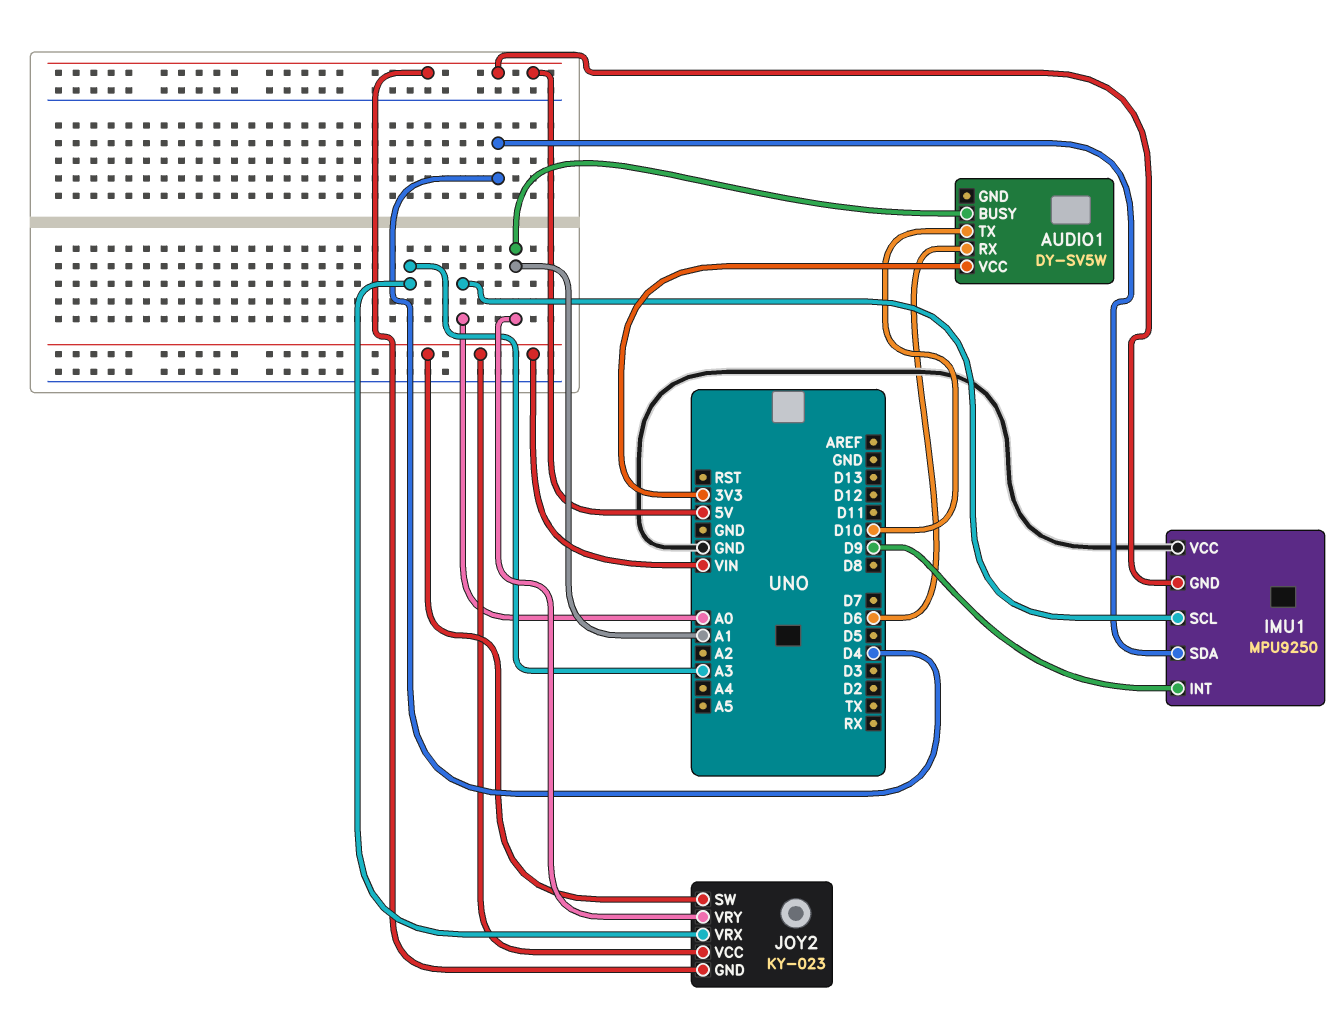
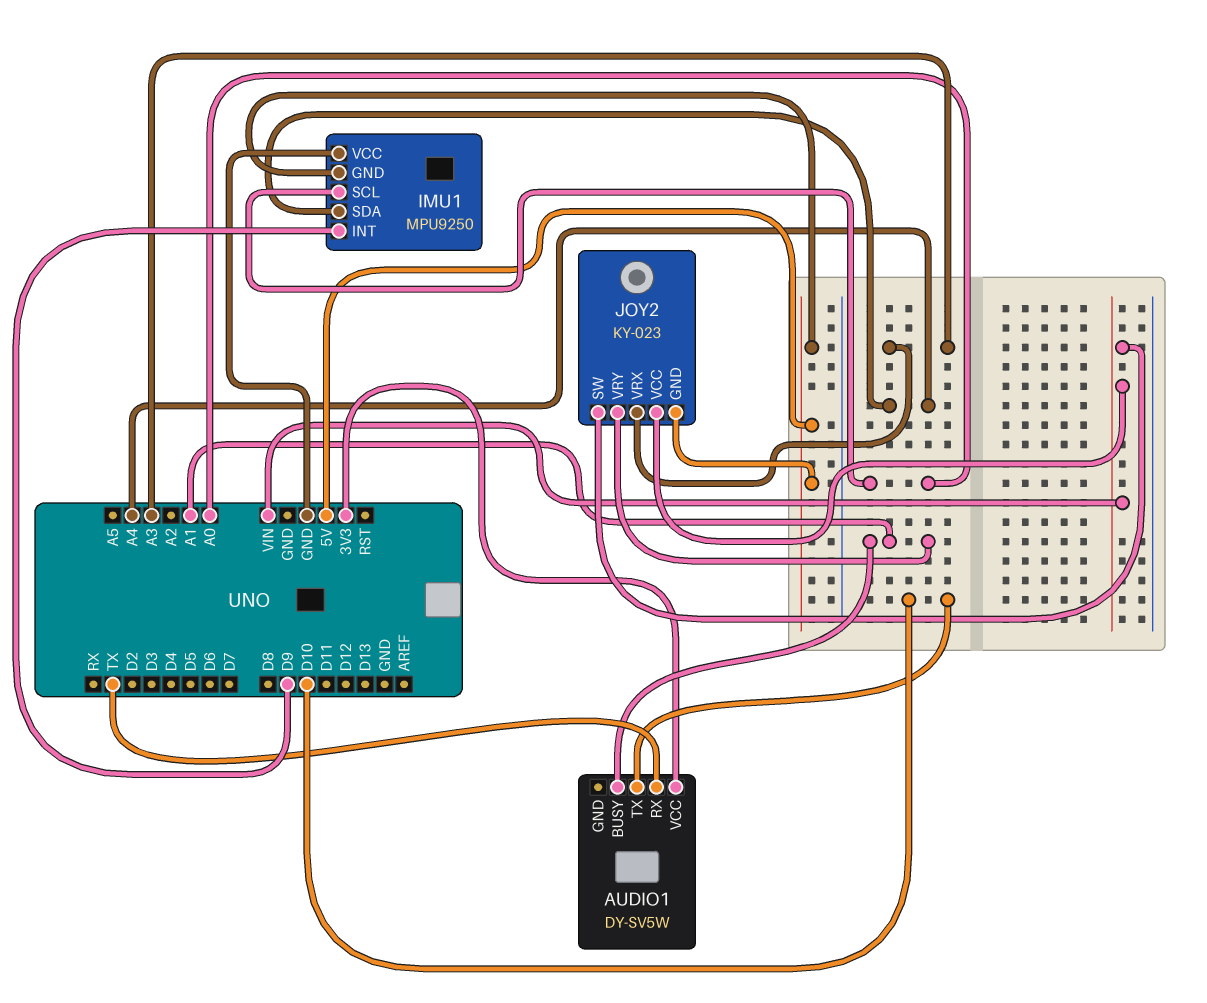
AUDIO1 pin RX: D6 -> TX
IMU1 pin SDA: D4 -> A4

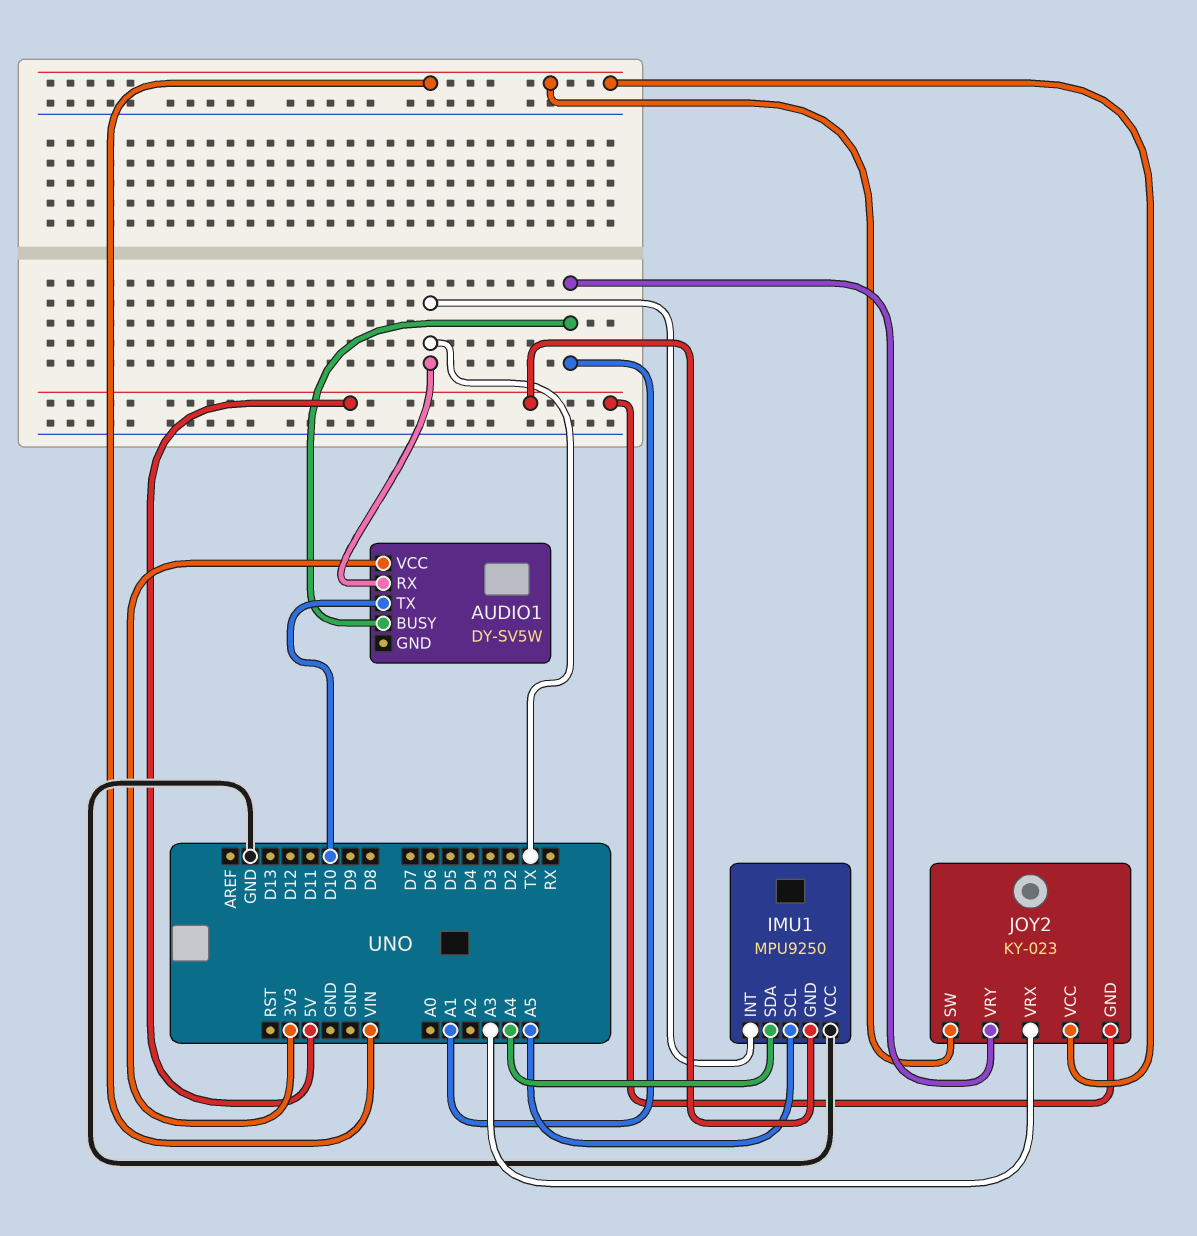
IMU1 pin INT: D9 -> TX
IMU1 pin SCL: A0 -> A5

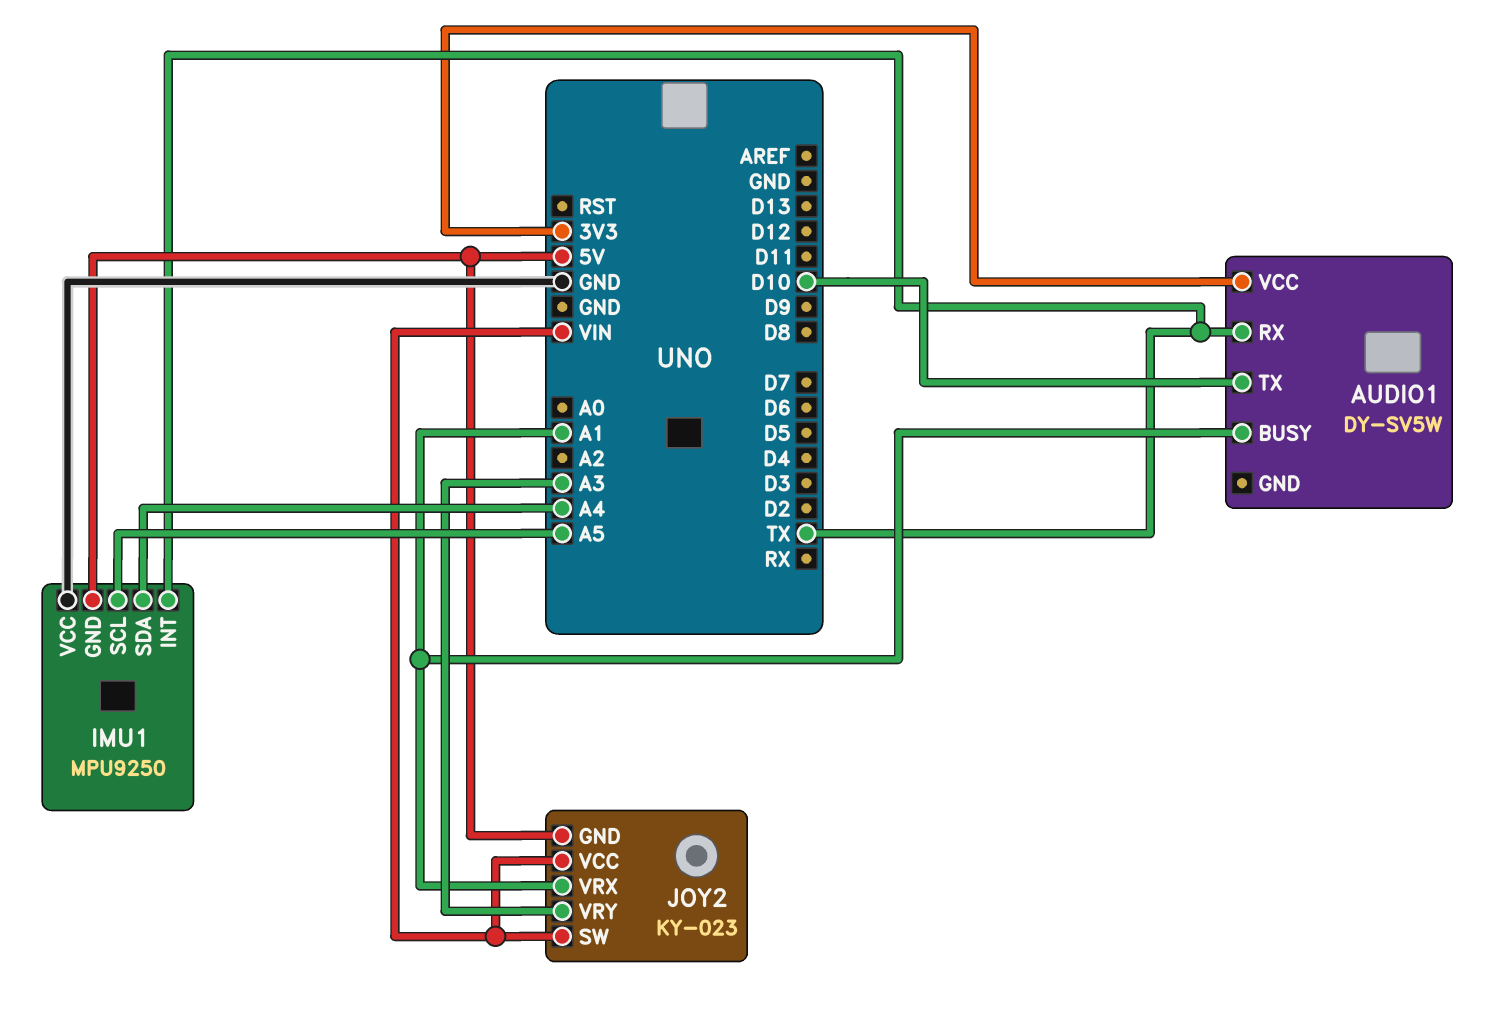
JOY2 pin VRX: A3 -> A1
JOY2 pin VRY: A1 -> A3

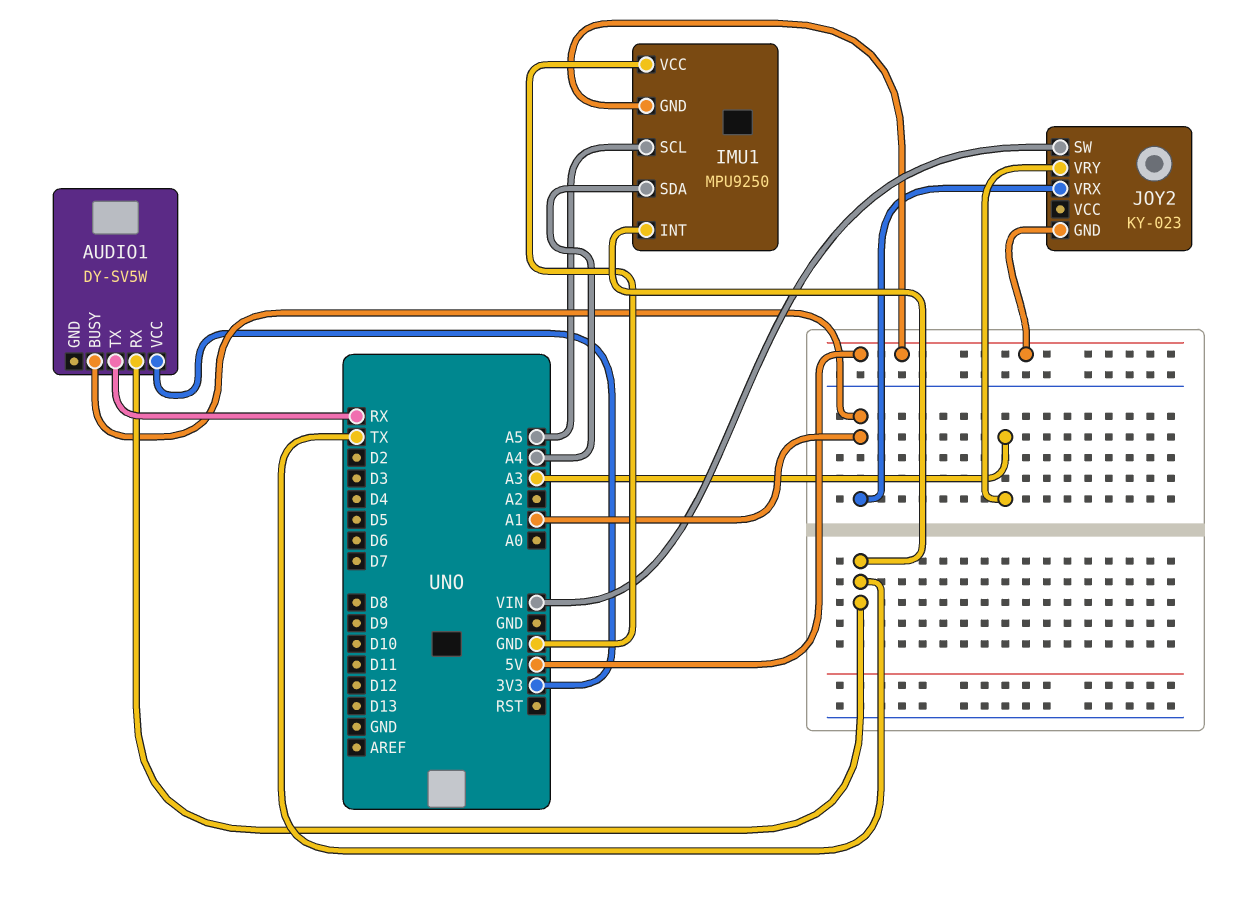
AUDIO1 pin TX: D10 -> RX
JOY2 pin VCC: VIN -> none

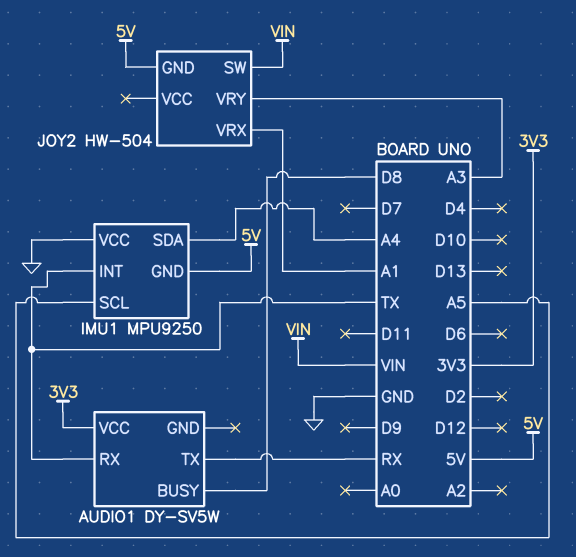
AUDIO1 pin BUSY: A1 -> D8
JOY2: KY-023 -> HW-504

